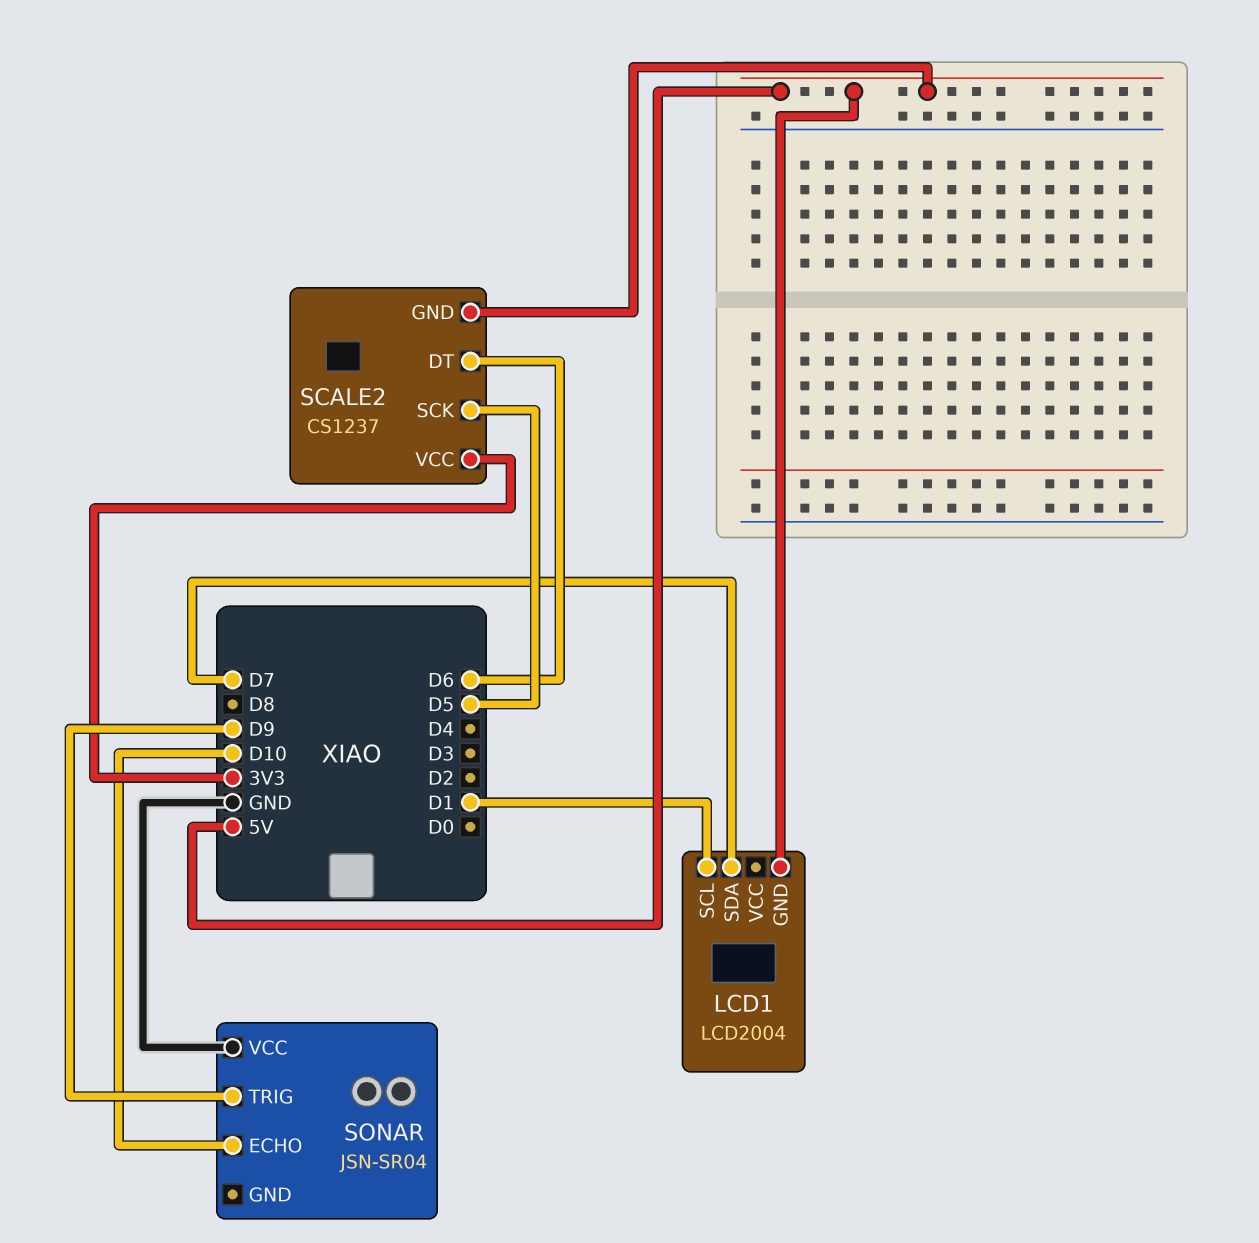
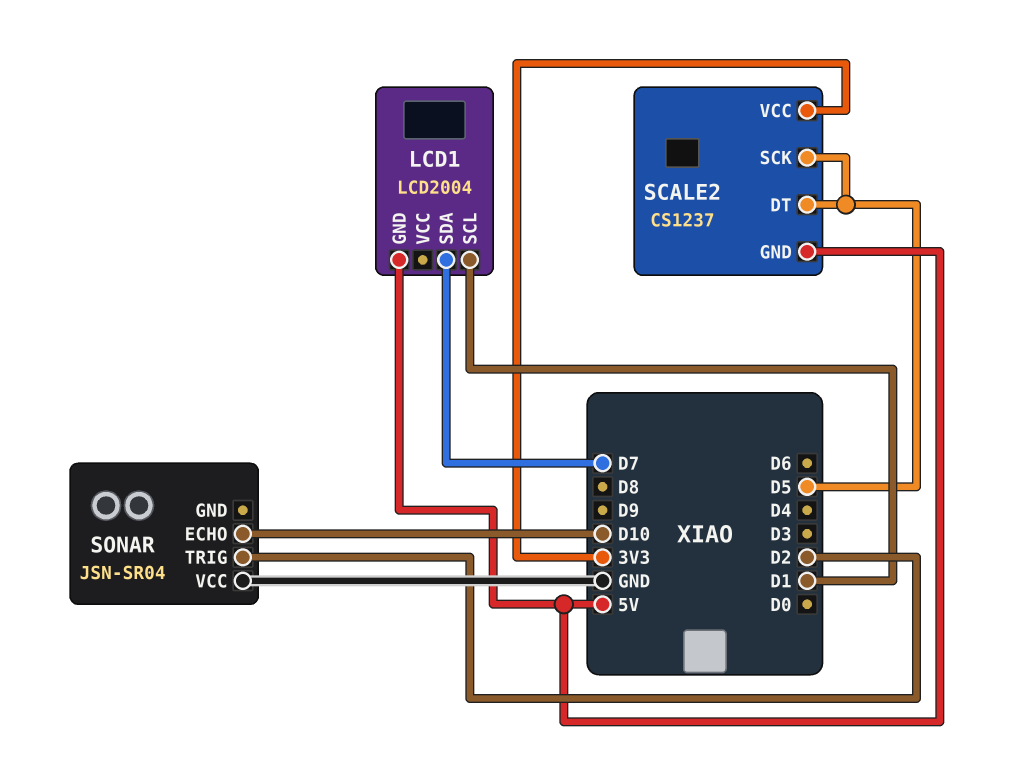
SCALE2 pin DT: D6 -> D5
SONAR pin TRIG: D9 -> D2

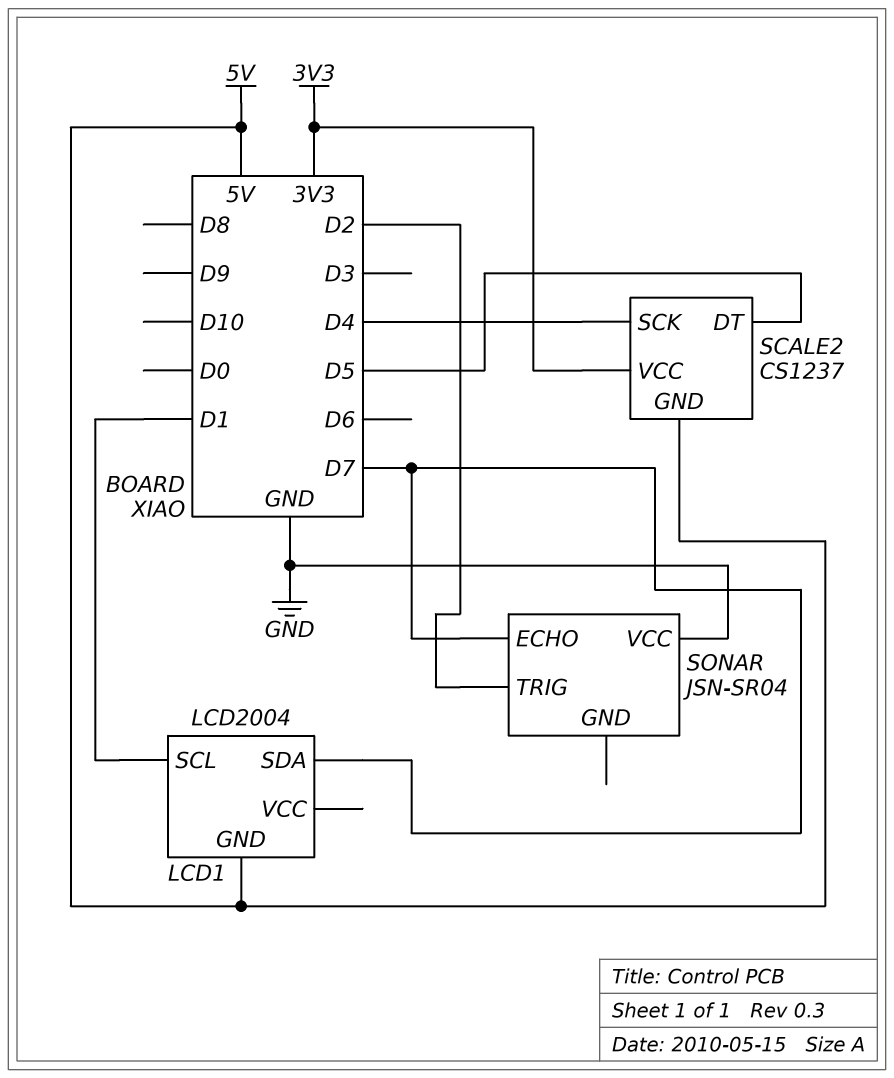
SCALE2 pin SCK: D5 -> D4
SONAR pin ECHO: D10 -> D7

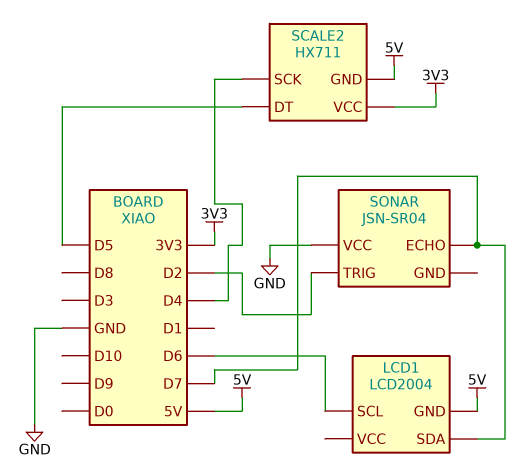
LCD1 pin SCL: D1 -> D6
SCALE2: CS1237 -> HX711

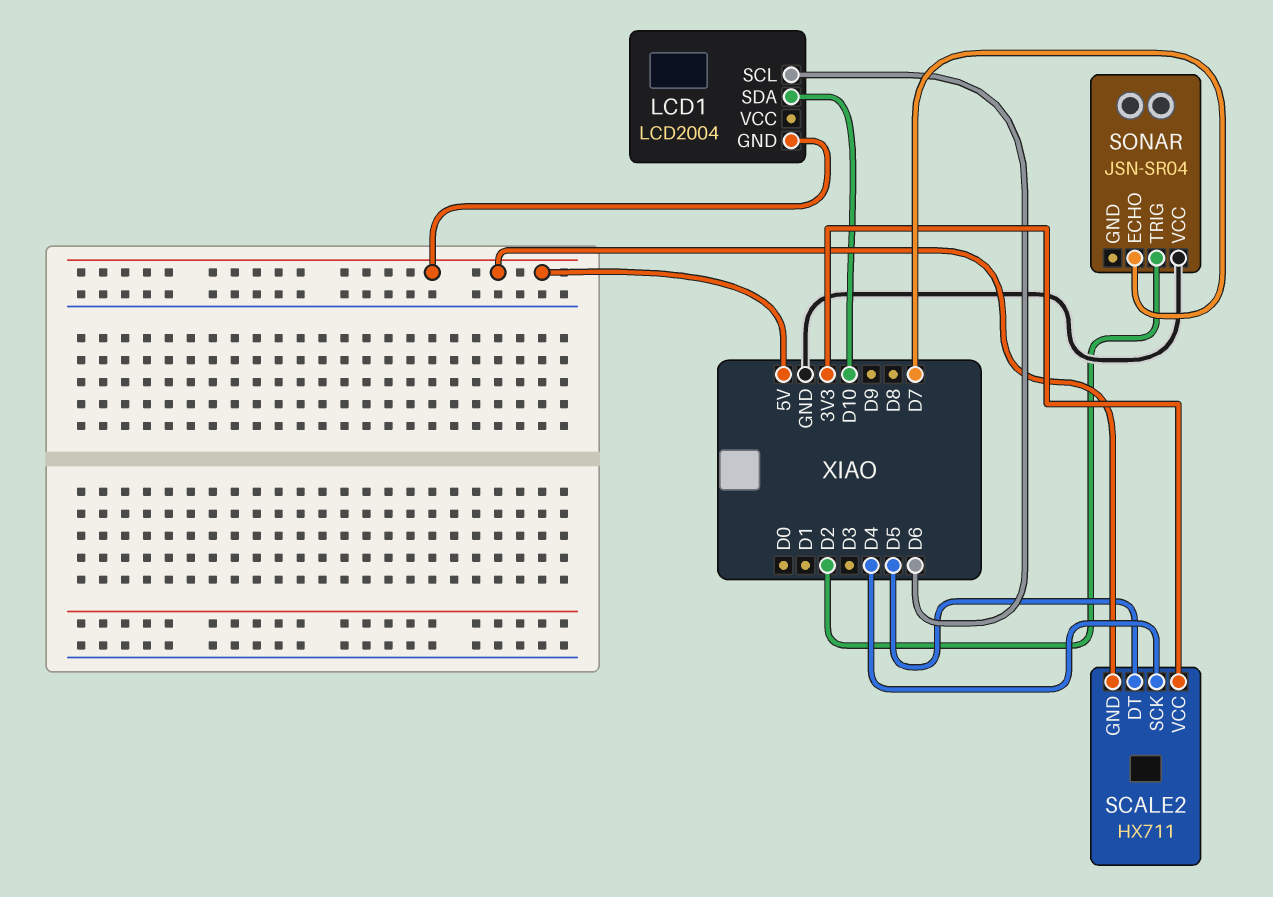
LCD1 pin SDA: D7 -> D10

